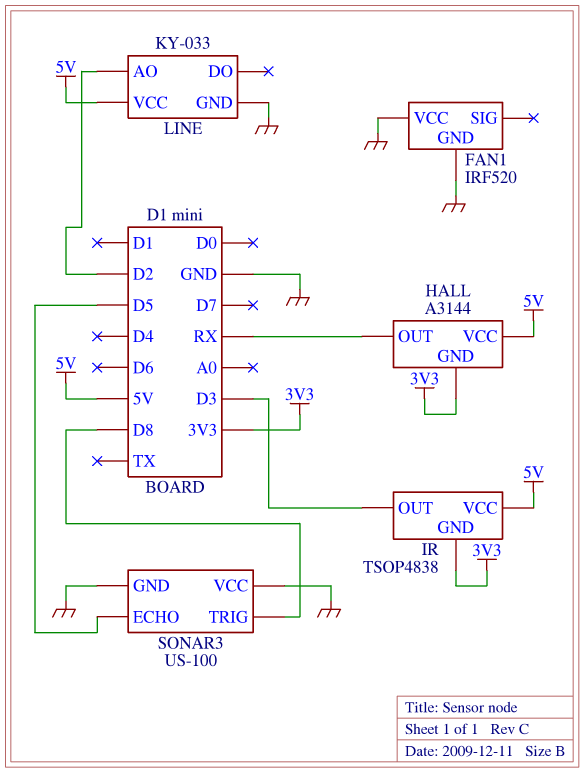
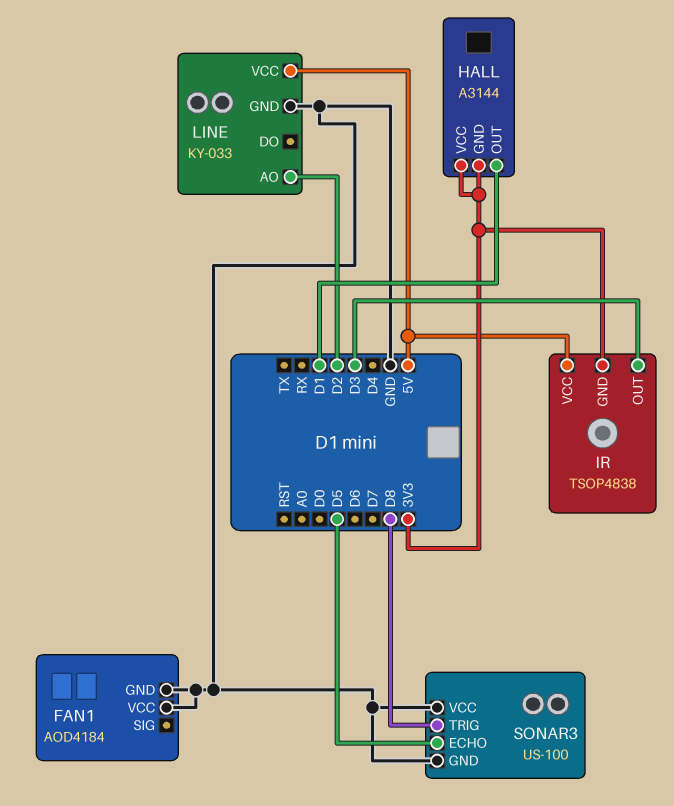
FAN1: IRF520 -> AOD4184
HALL pin OUT: RX -> D1
HALL pin VCC: 5V -> 3V3

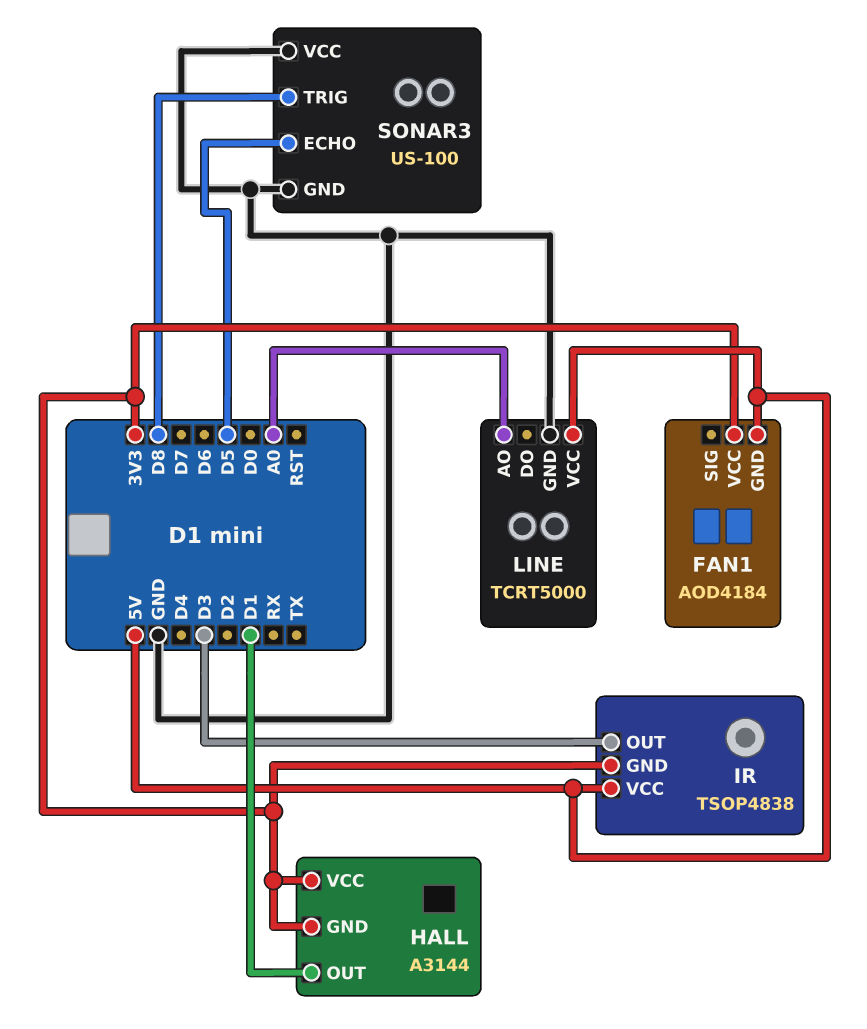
FAN1 pin GND: GND -> 5V
FAN1 pin VCC: GND -> 3V3
LINE: KY-033 -> TCRT5000
LINE pin AO: D2 -> A0

